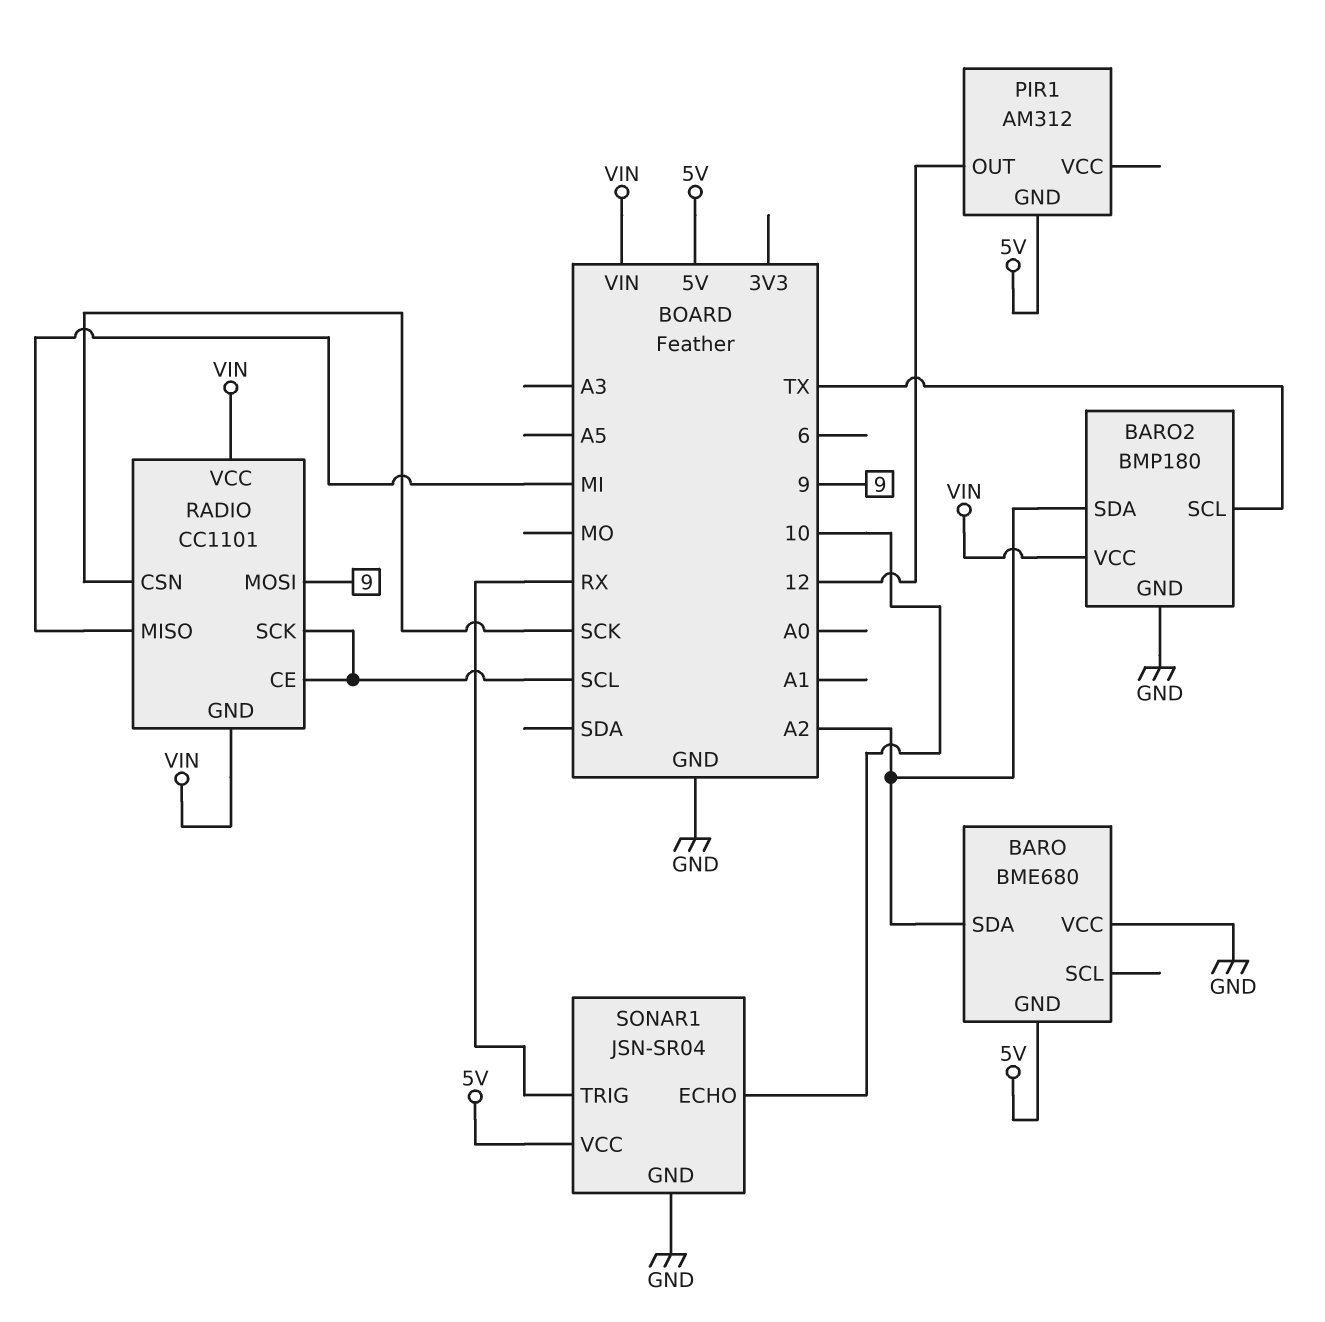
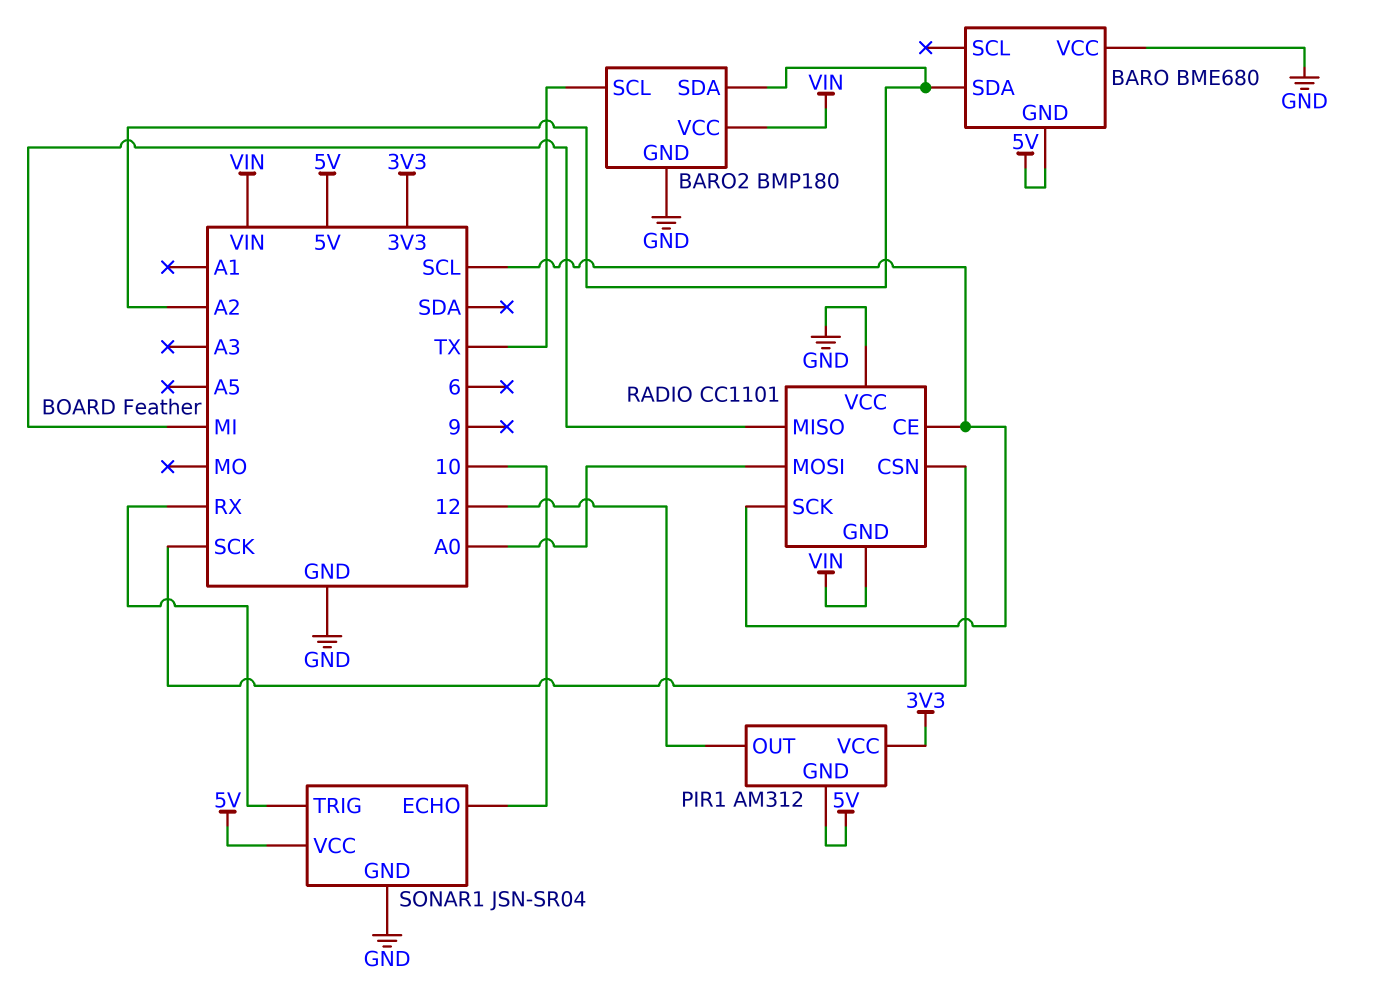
PIR1 pin VCC: none -> 3V3
RADIO pin MOSI: 9 -> A0
RADIO pin VCC: VIN -> GND

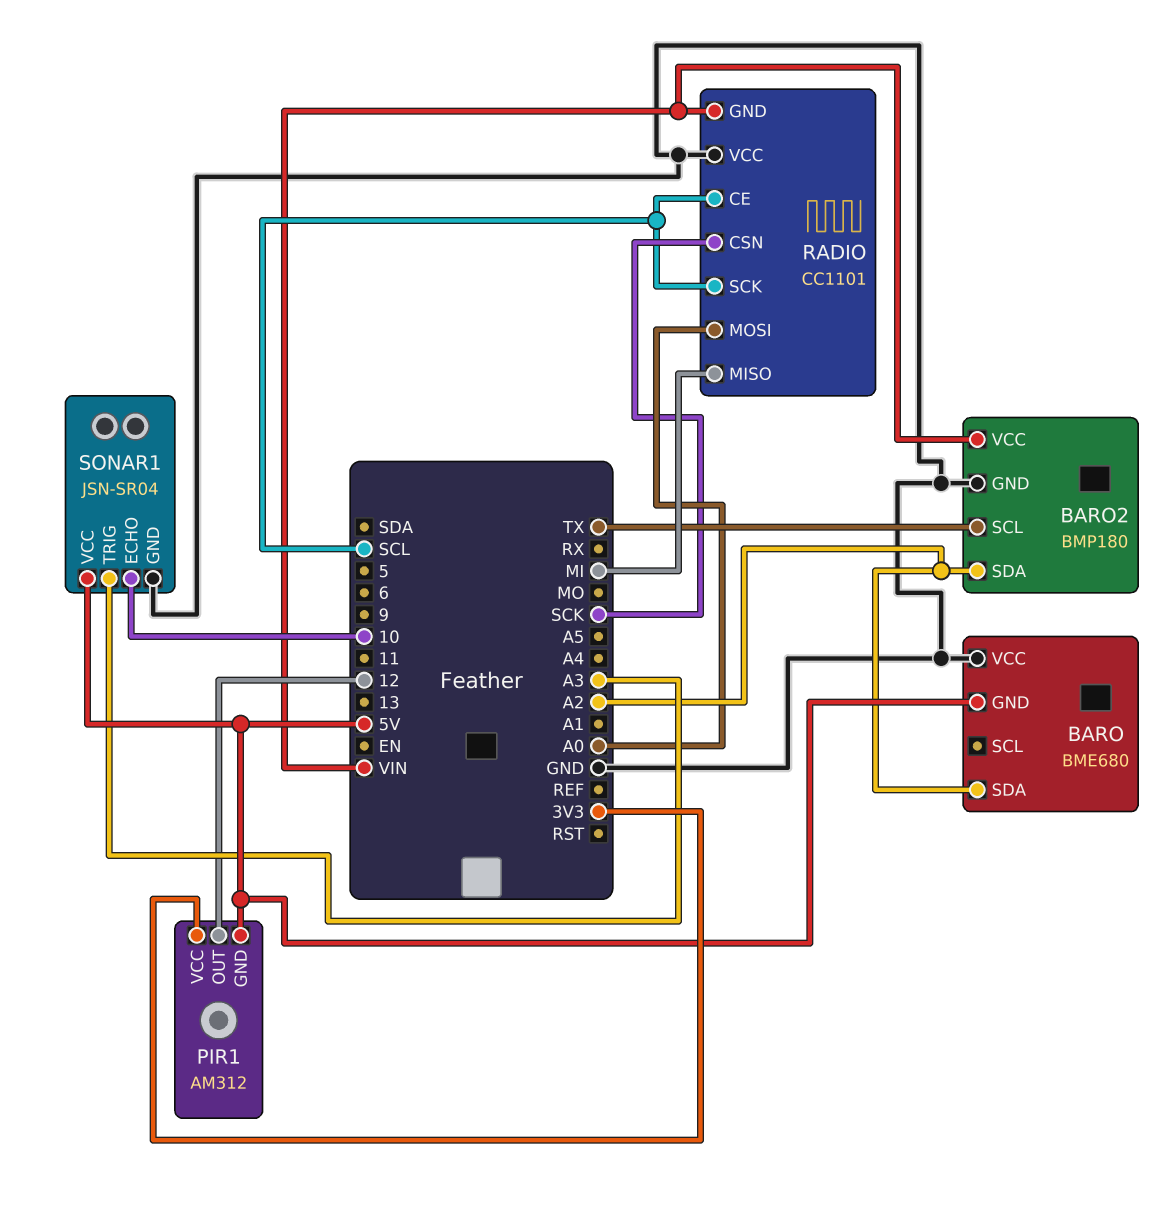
SONAR1 pin TRIG: RX -> A3

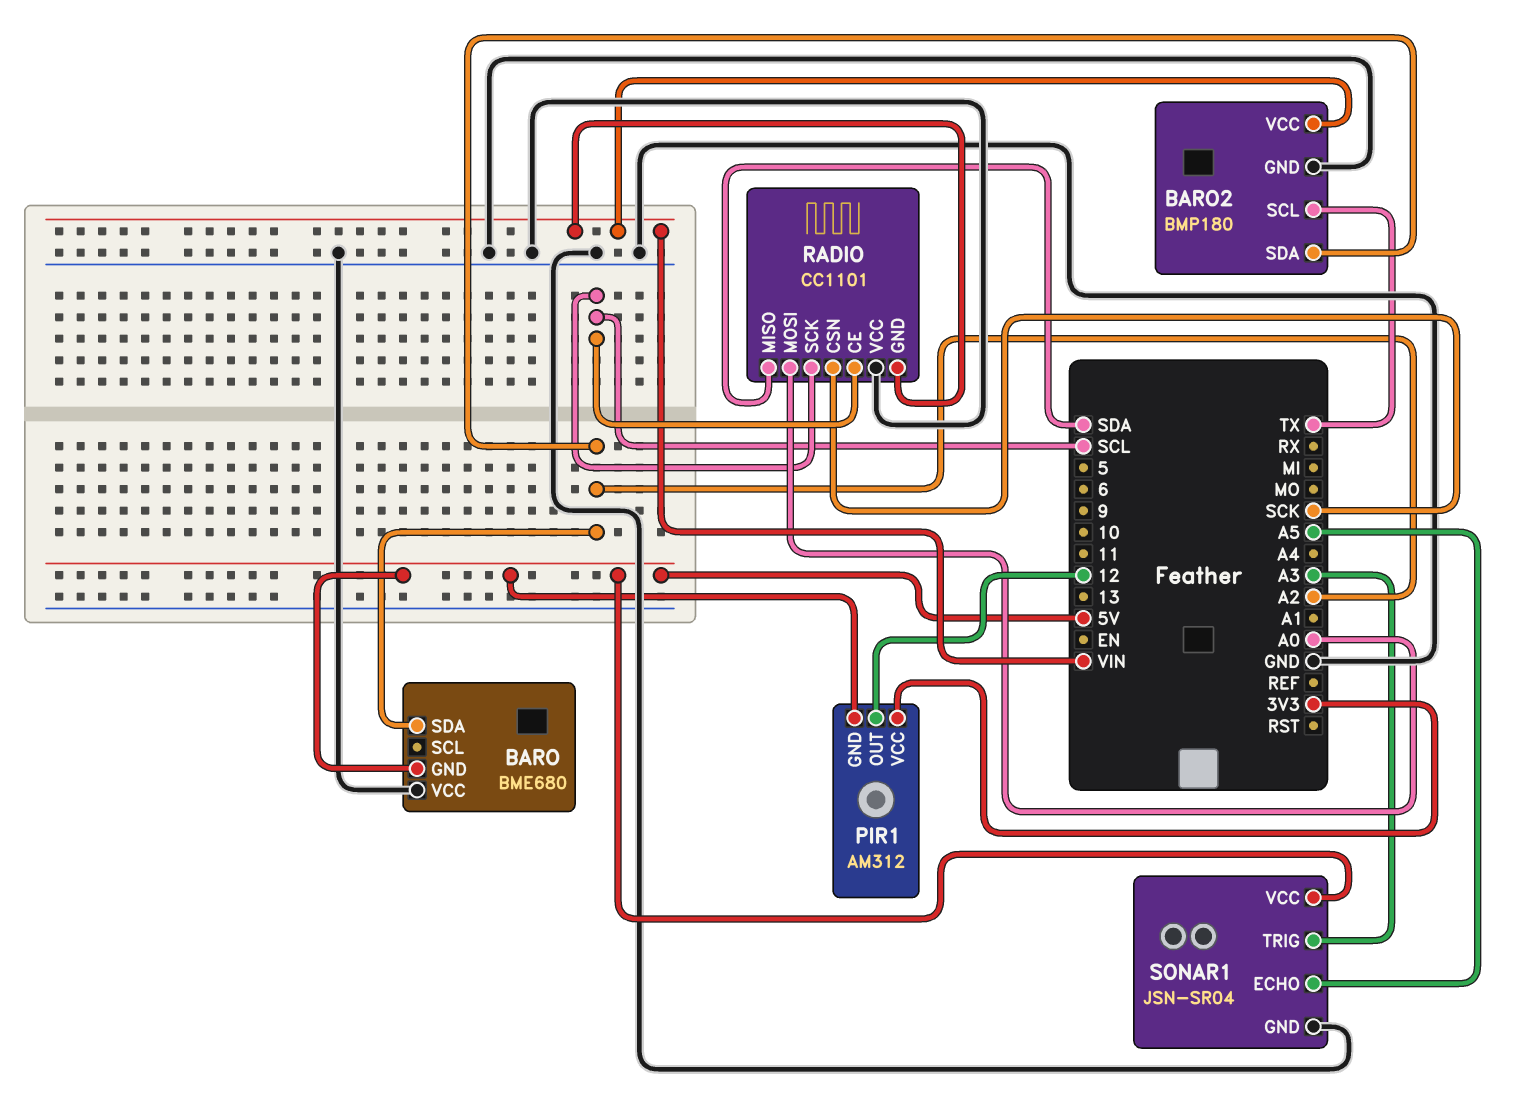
RADIO pin MISO: MI -> SDA
SONAR1 pin ECHO: 10 -> A5

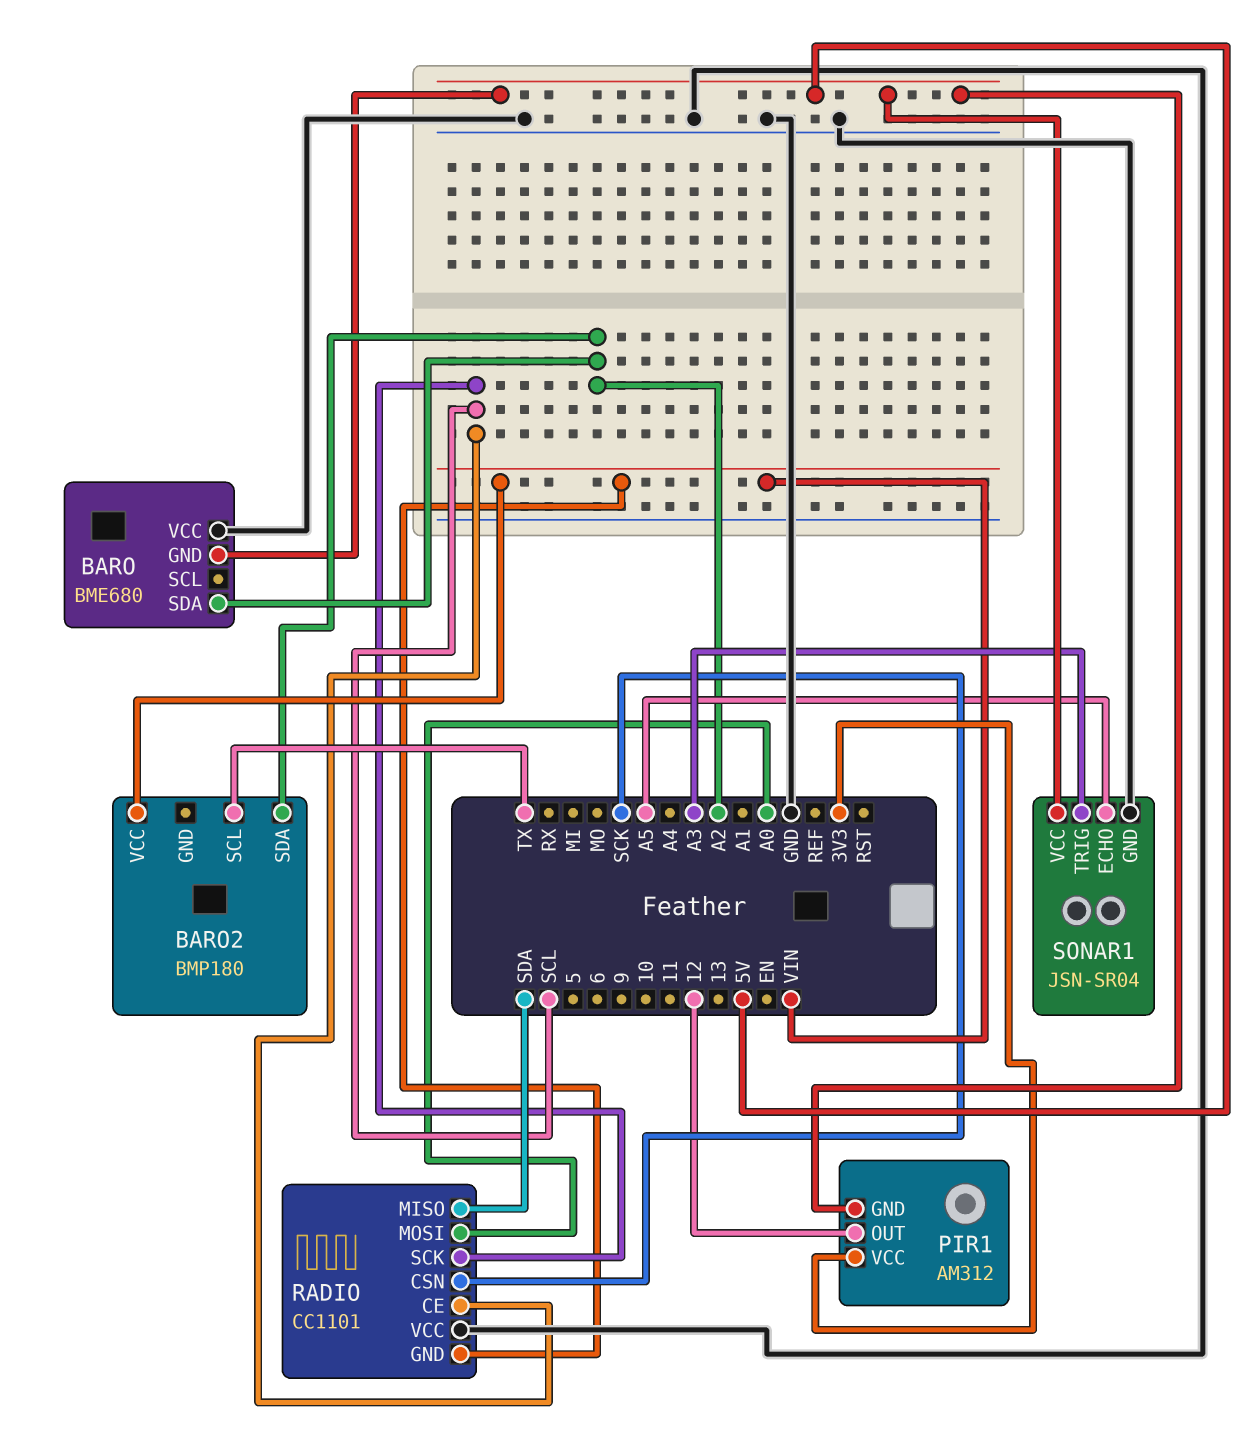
BARO2 pin GND: GND -> none

